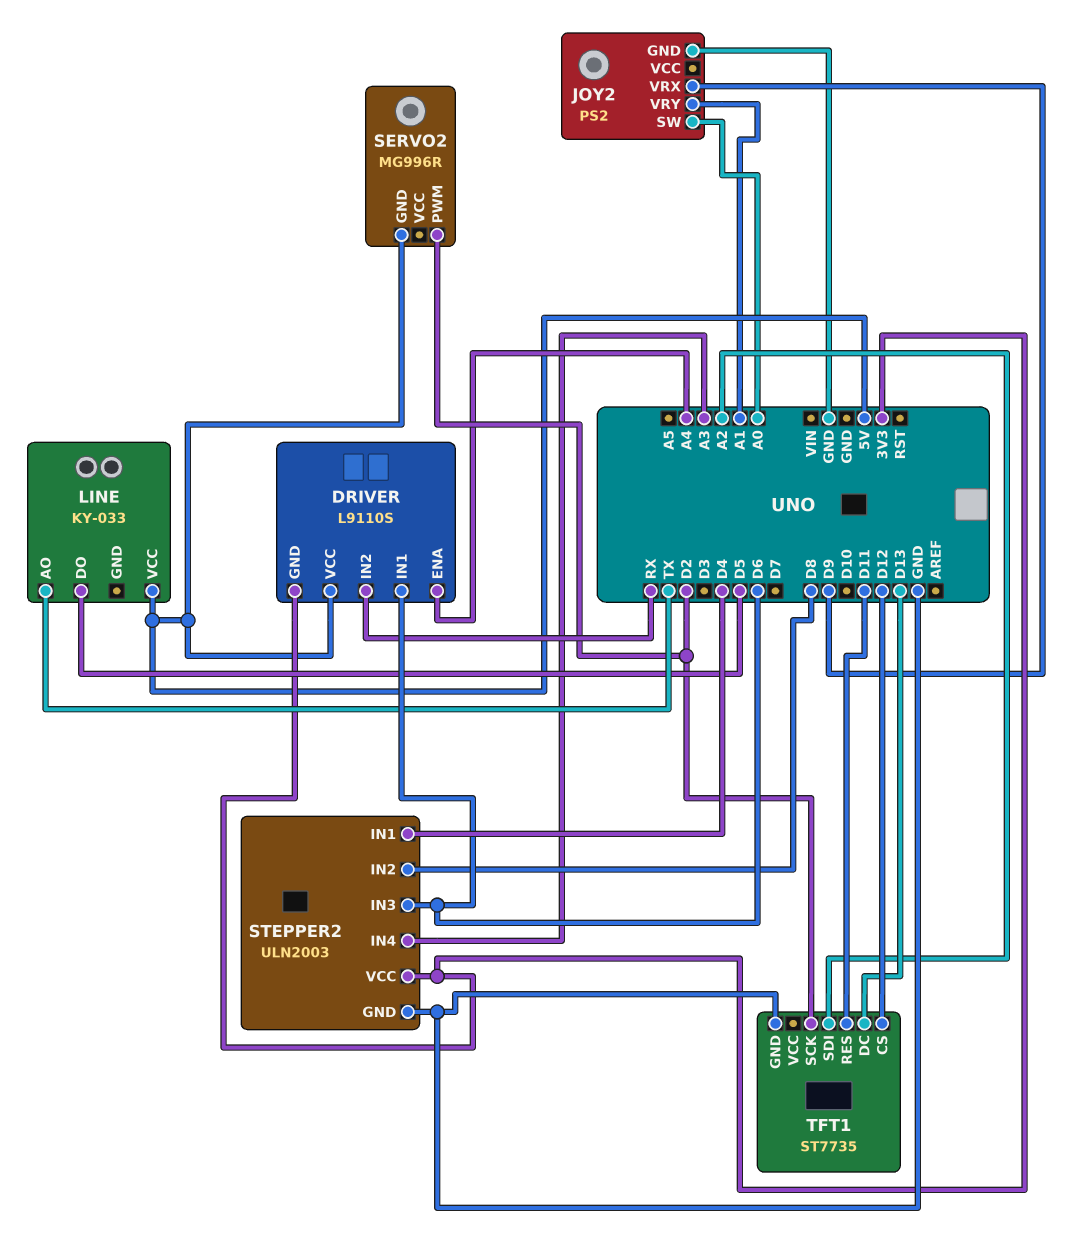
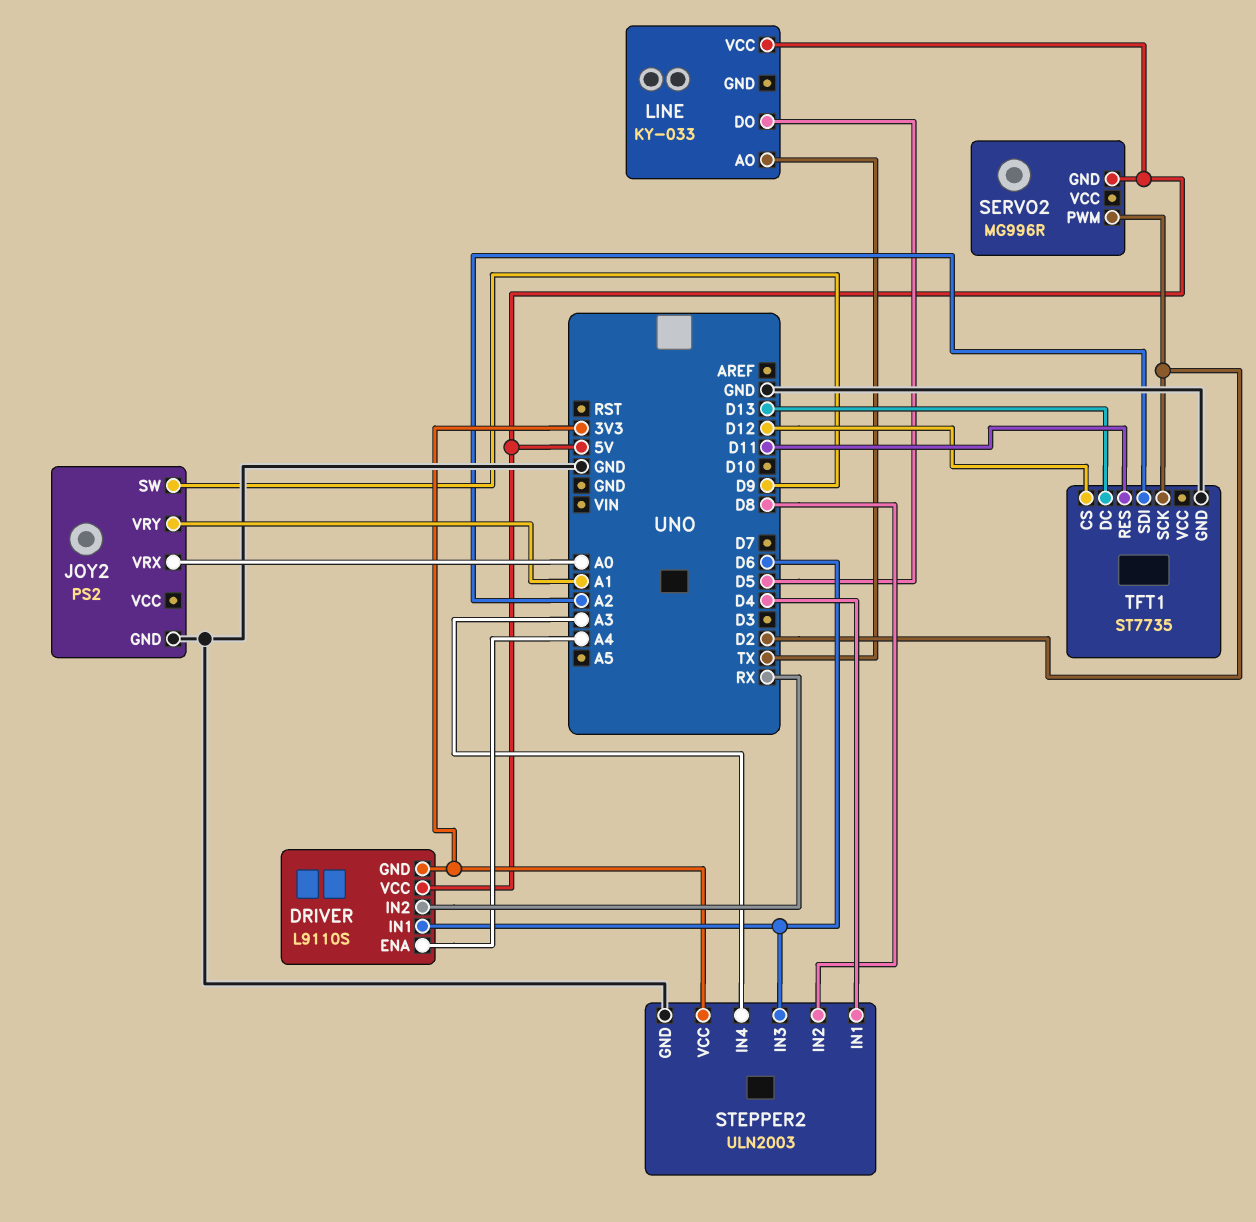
JOY2 pin SW: A0 -> D9
JOY2 pin VRX: D9 -> A0

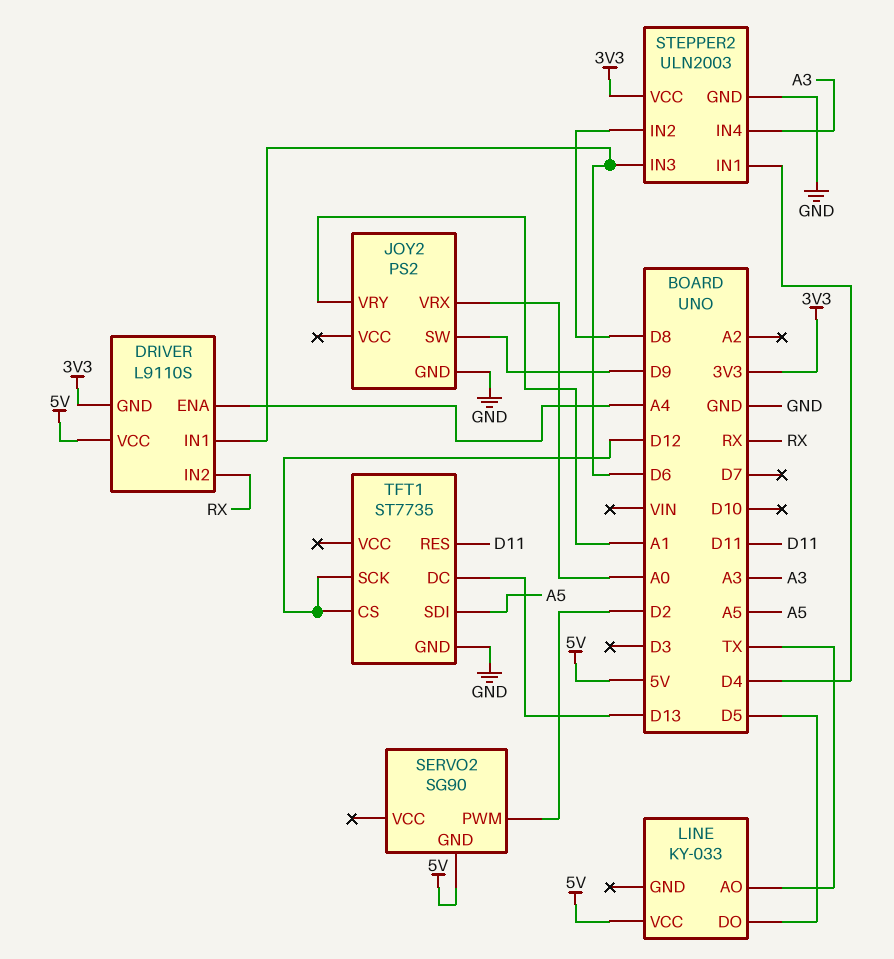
SERVO2: MG996R -> SG90
TFT1 pin SCK: D2 -> D12
TFT1 pin SDI: A2 -> A5

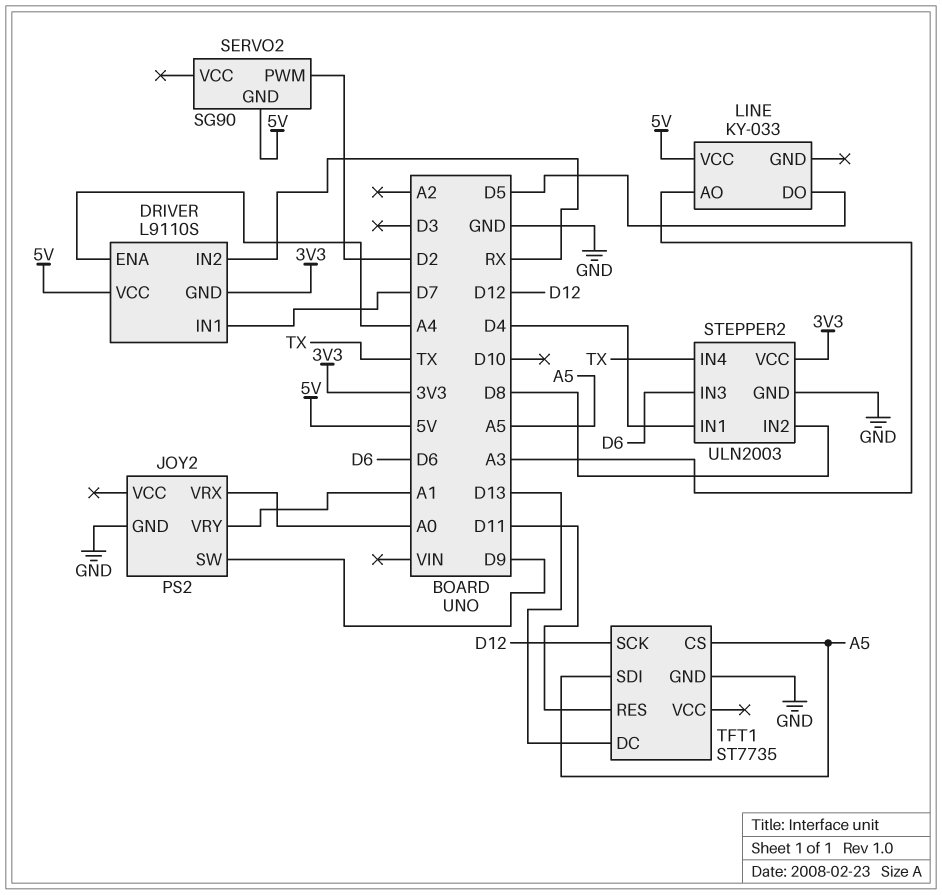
DRIVER pin IN1: D6 -> D7
LINE pin AO: TX -> A3
STEPPER2 pin IN4: A3 -> TX
TFT1 pin CS: D12 -> A5

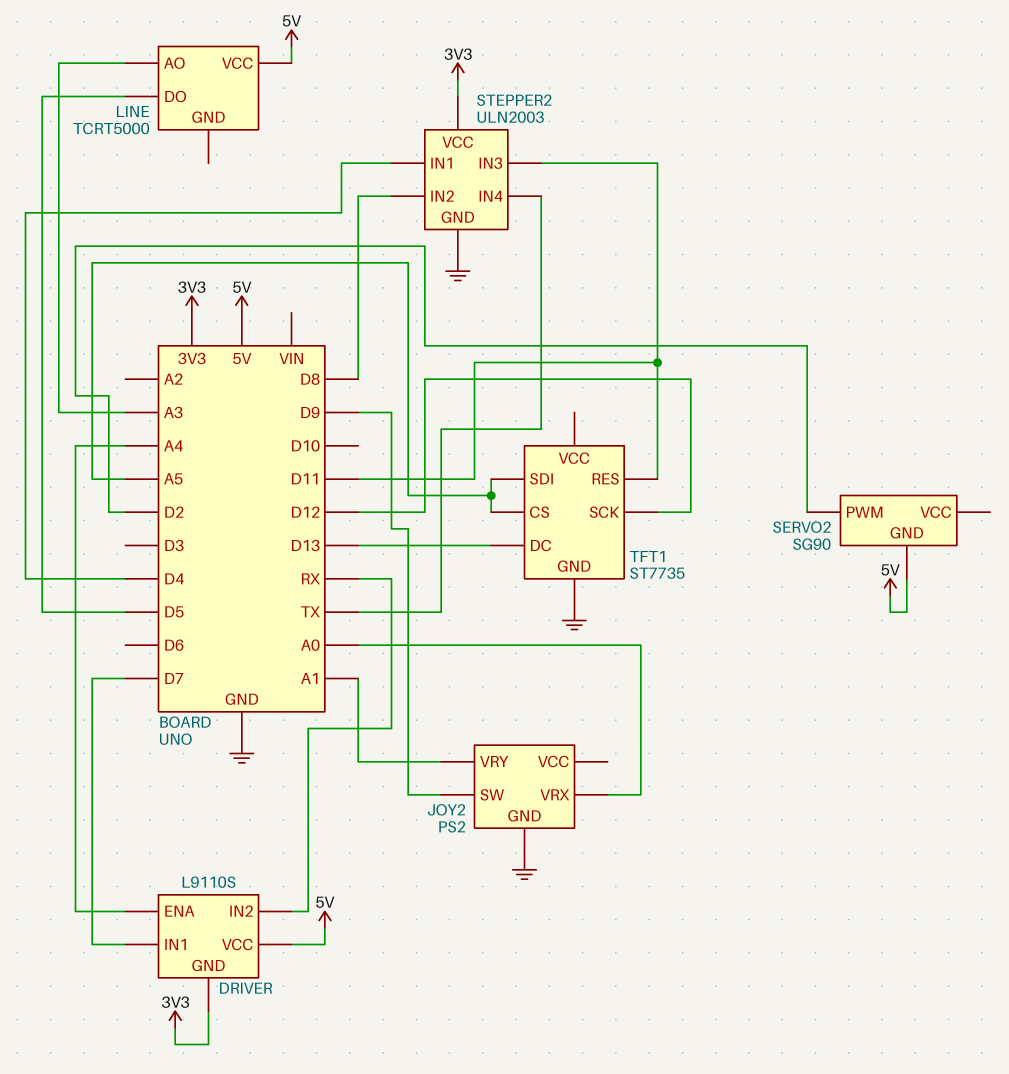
LINE: KY-033 -> TCRT5000
STEPPER2 pin IN3: D6 -> D11

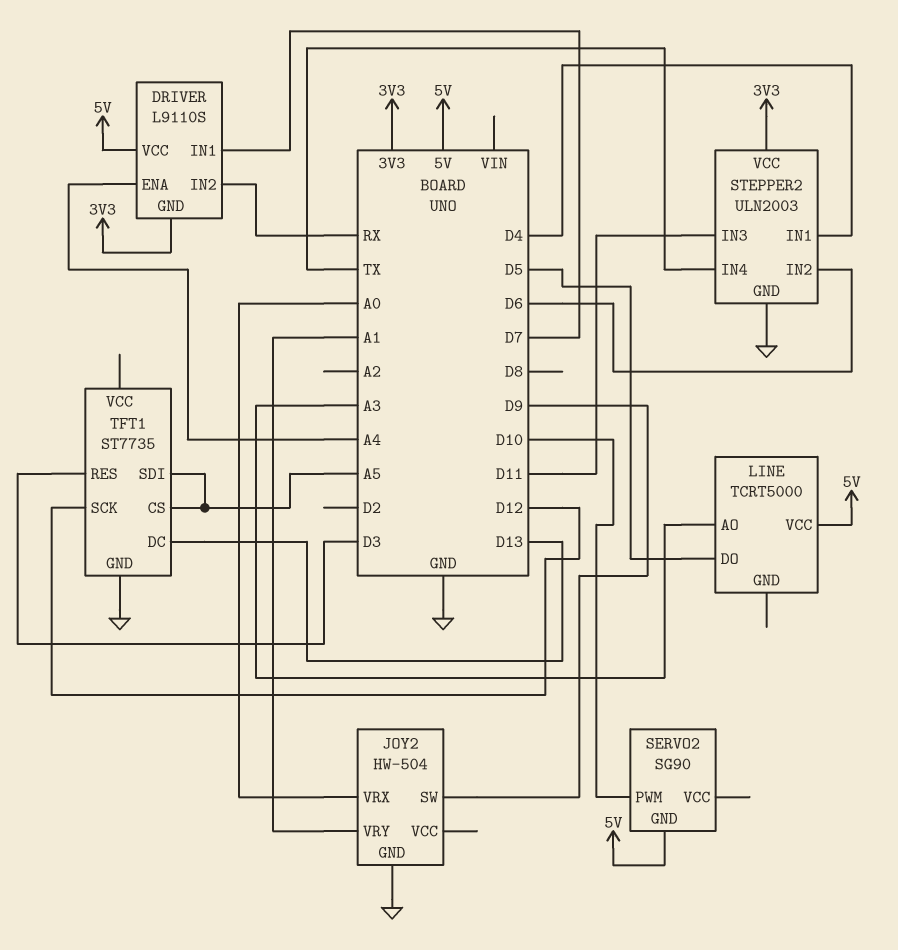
JOY2: PS2 -> HW-504
SERVO2 pin PWM: D2 -> D10
STEPPER2 pin IN2: D8 -> D6
TFT1 pin RES: D11 -> D3

